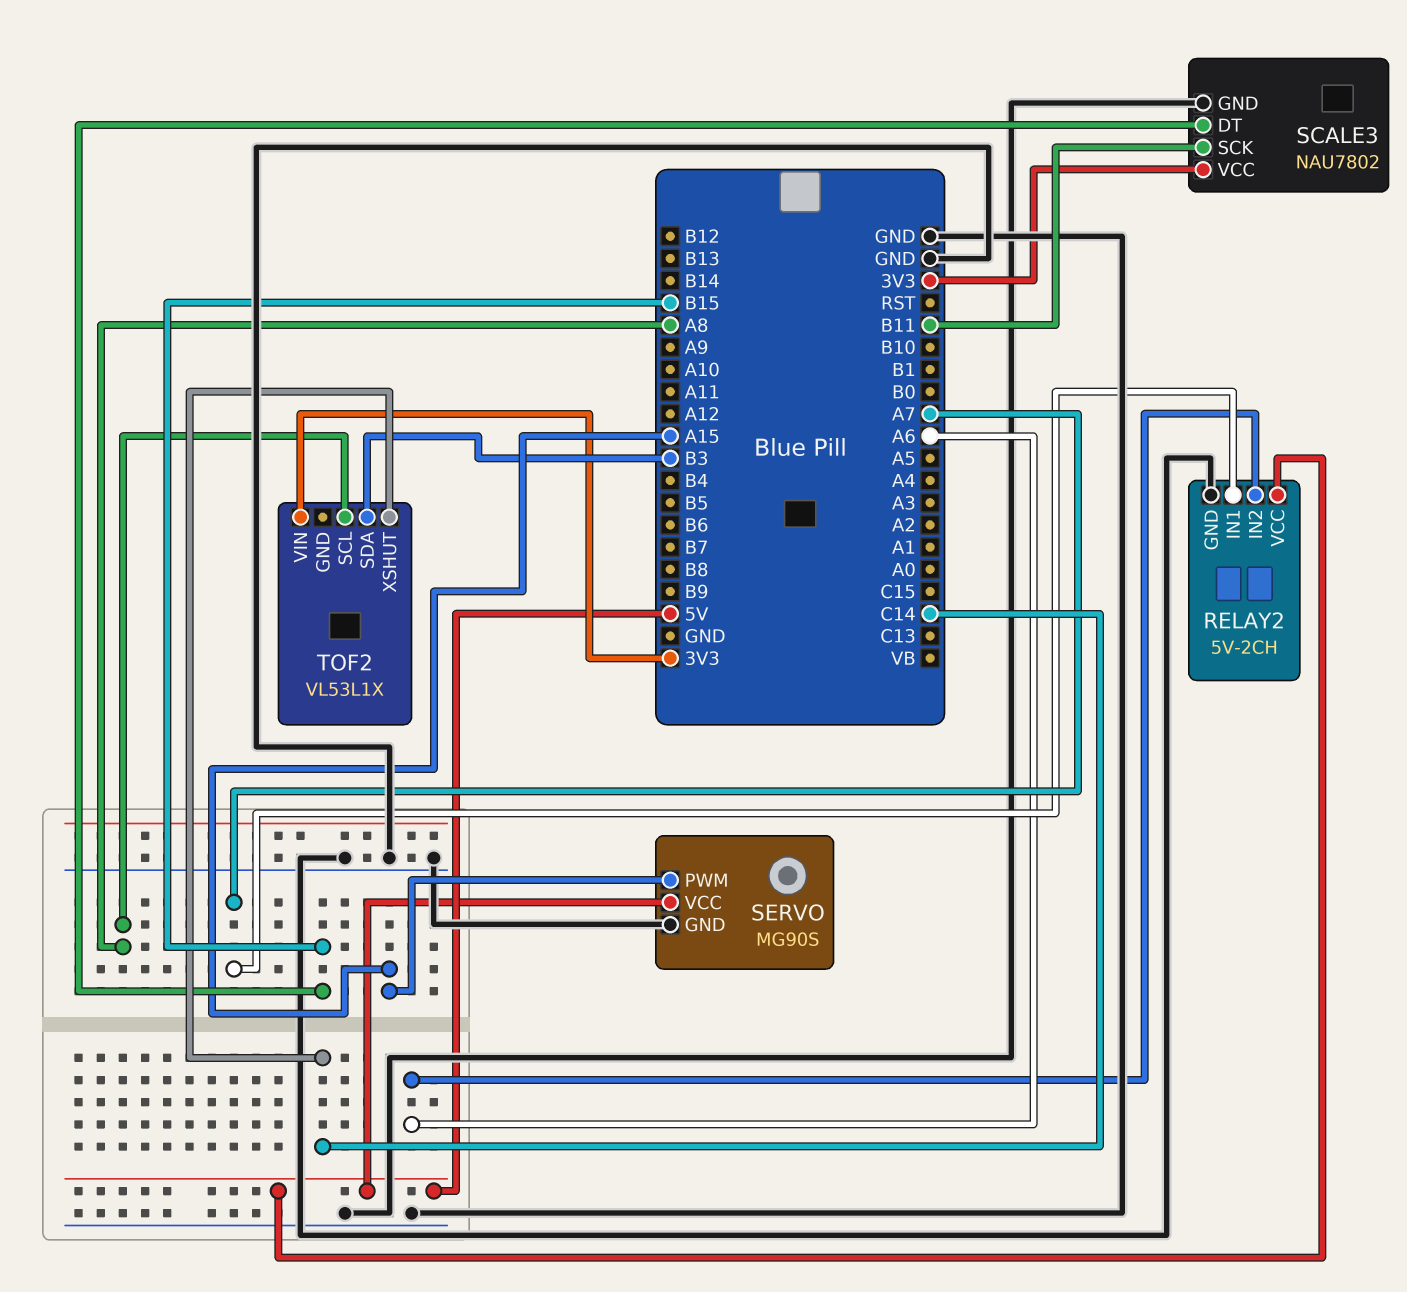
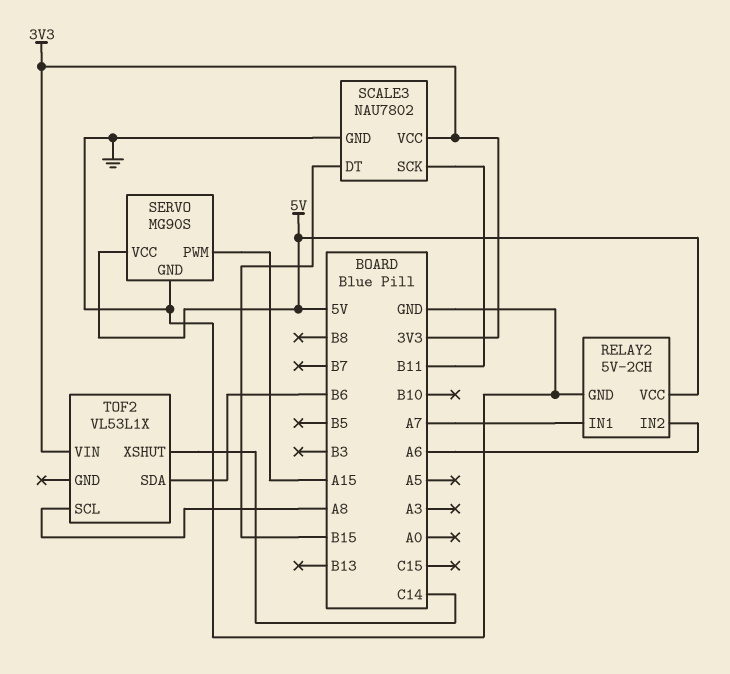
TOF2 pin SDA: B3 -> B6

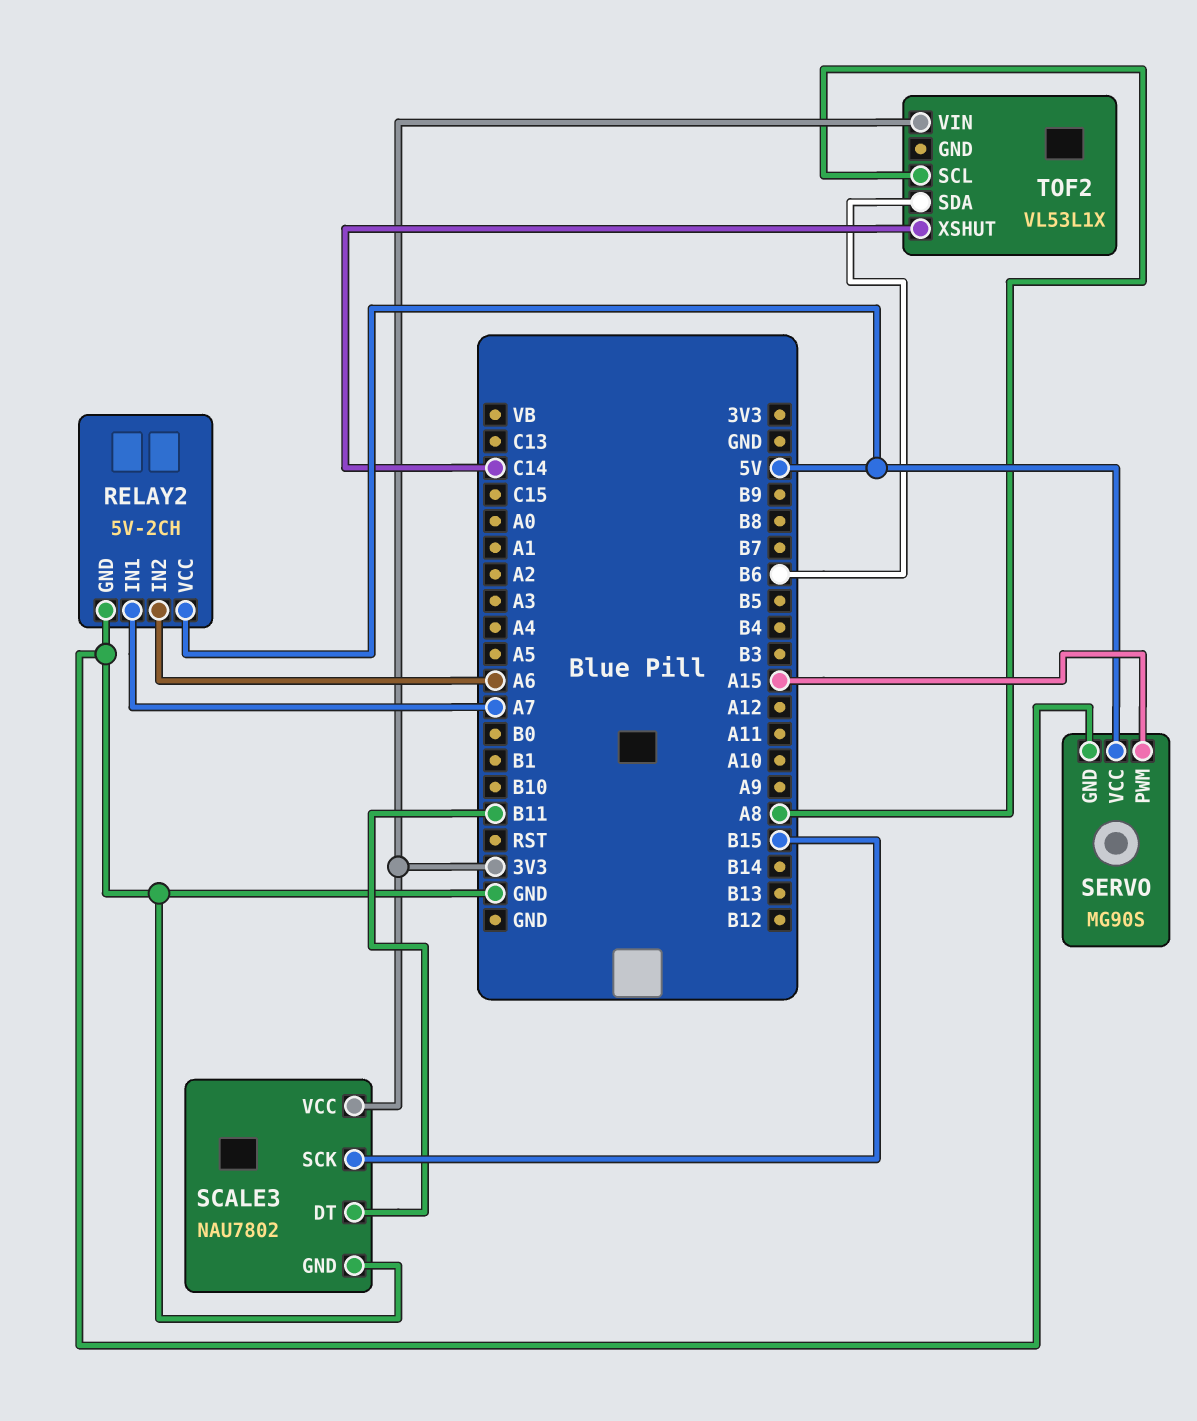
SCALE3 pin DT: B15 -> B11
SCALE3 pin SCK: B11 -> B15

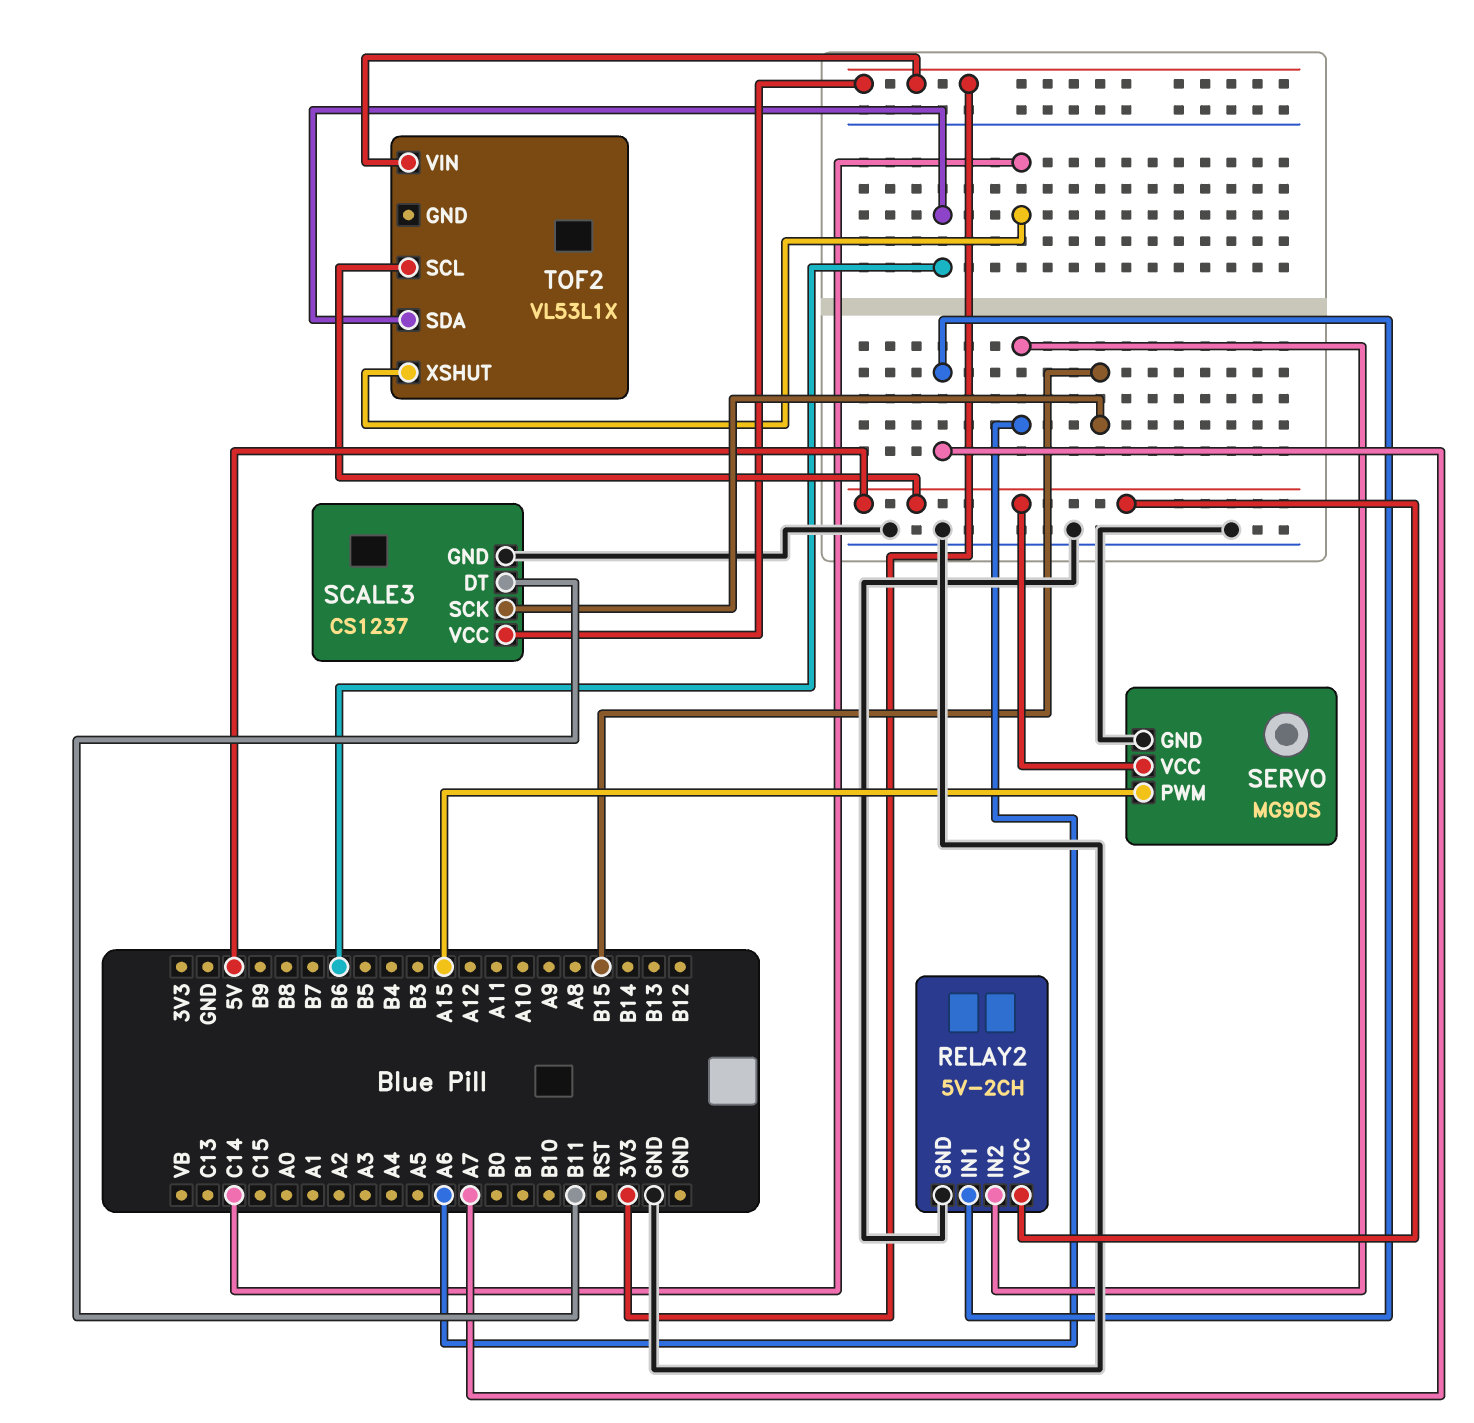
SCALE3: NAU7802 -> CS1237
TOF2 pin SCL: A8 -> 5V

